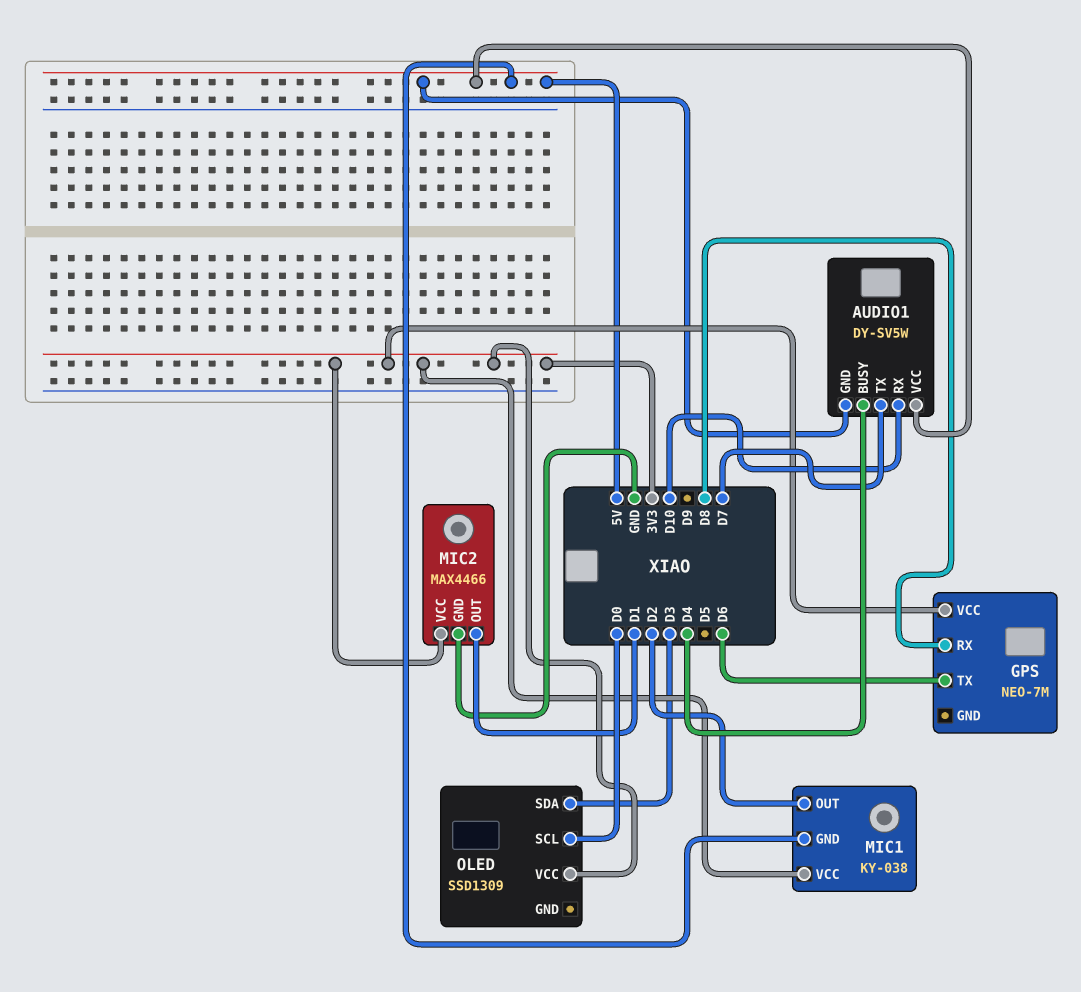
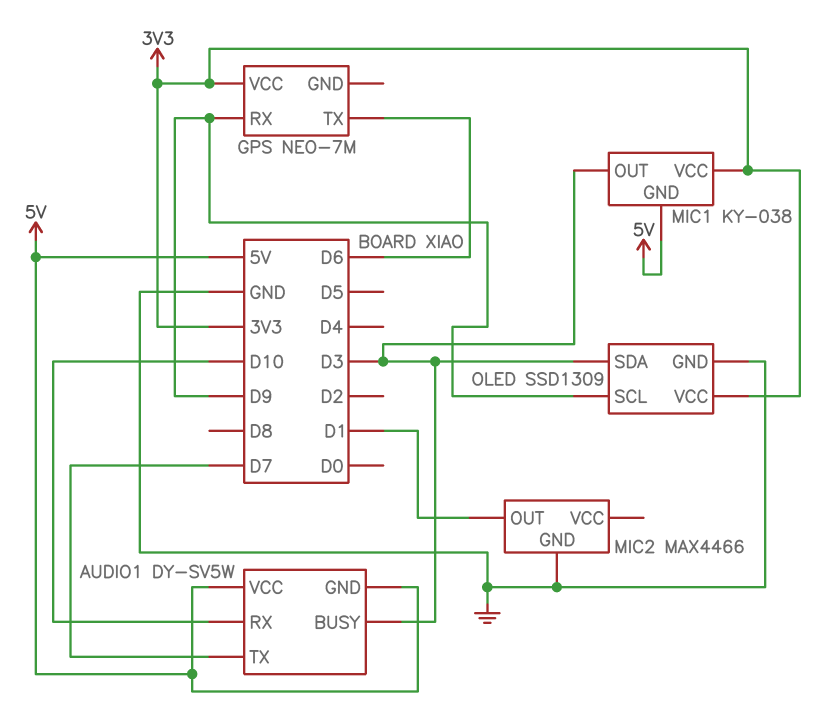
AUDIO1 pin BUSY: D4 -> D3
GPS pin RX: D8 -> D9
MIC1 pin OUT: D2 -> D3
MIC2 pin VCC: 3V3 -> none
OLED pin GND: none -> GND
OLED pin SCL: D0 -> D9

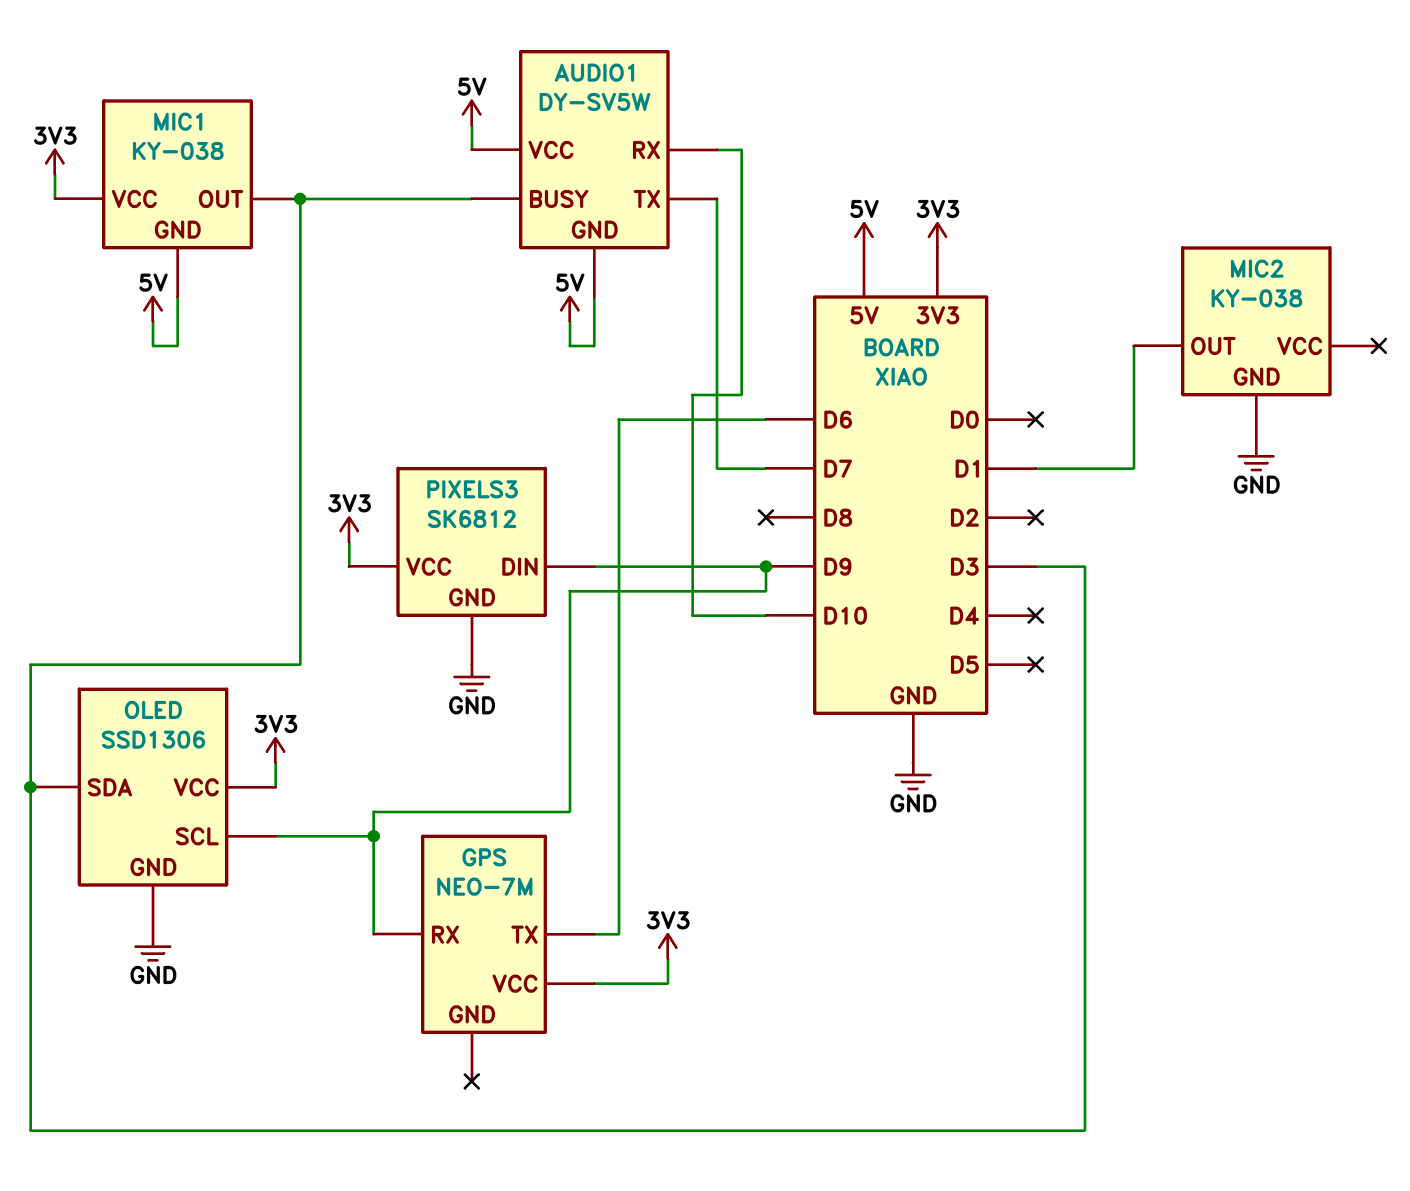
MIC2: MAX4466 -> KY-038
OLED: SSD1309 -> SSD1306
PIXELS3: none -> SK6812
PIXELS3 pin DIN: none -> D9
PIXELS3 pin GND: none -> GND
PIXELS3 pin VCC: none -> 3V3

